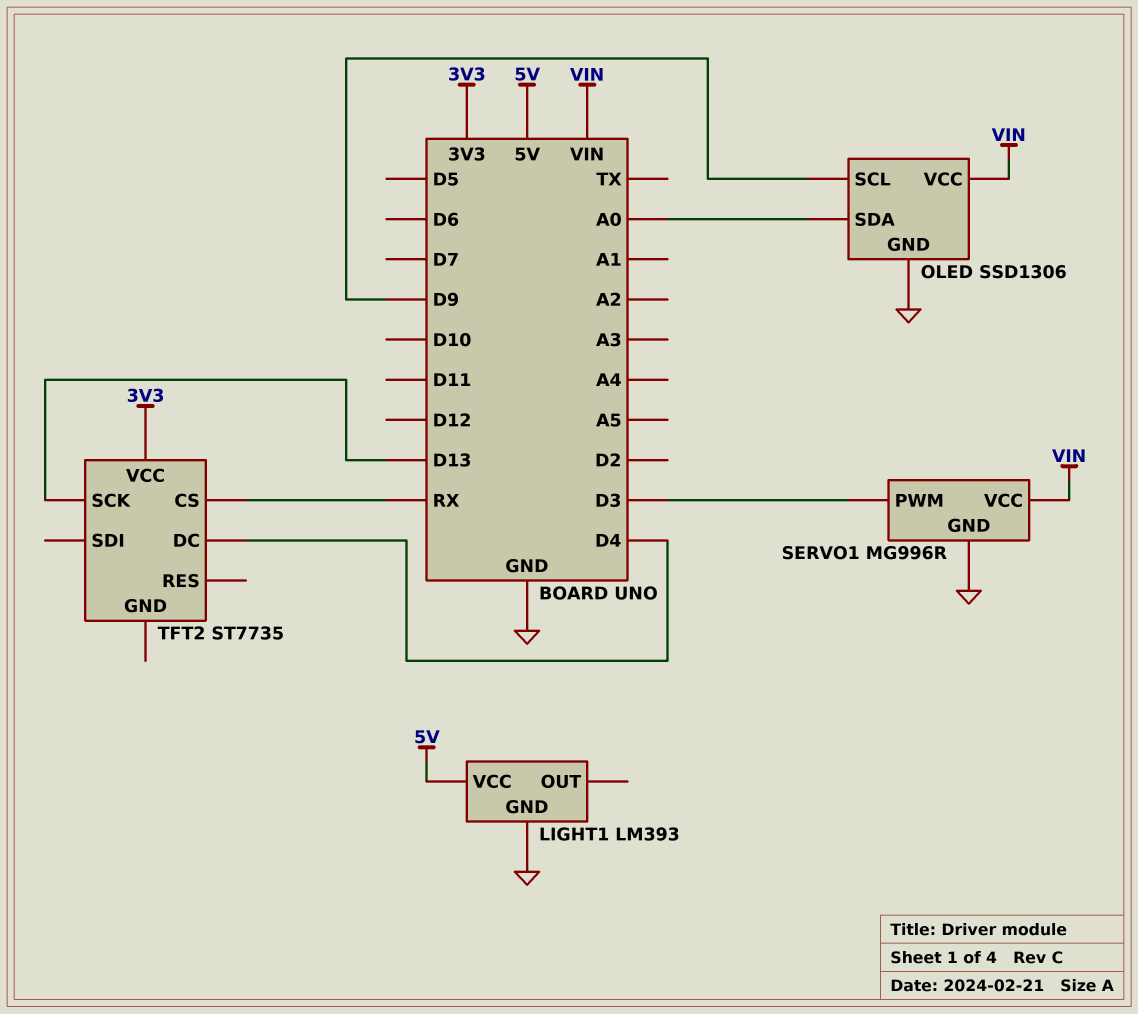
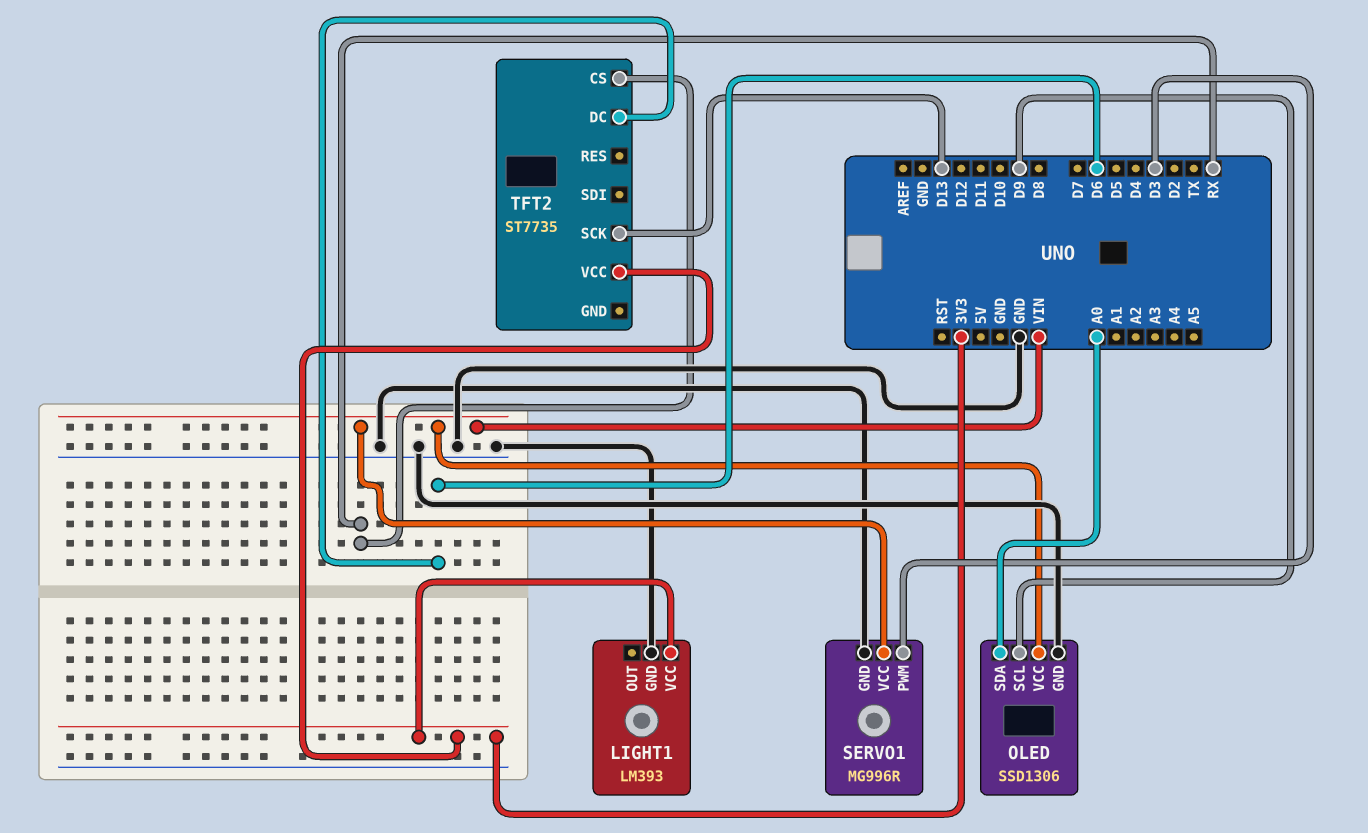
LIGHT1 pin VCC: 5V -> 3V3
TFT2 pin DC: D4 -> D6

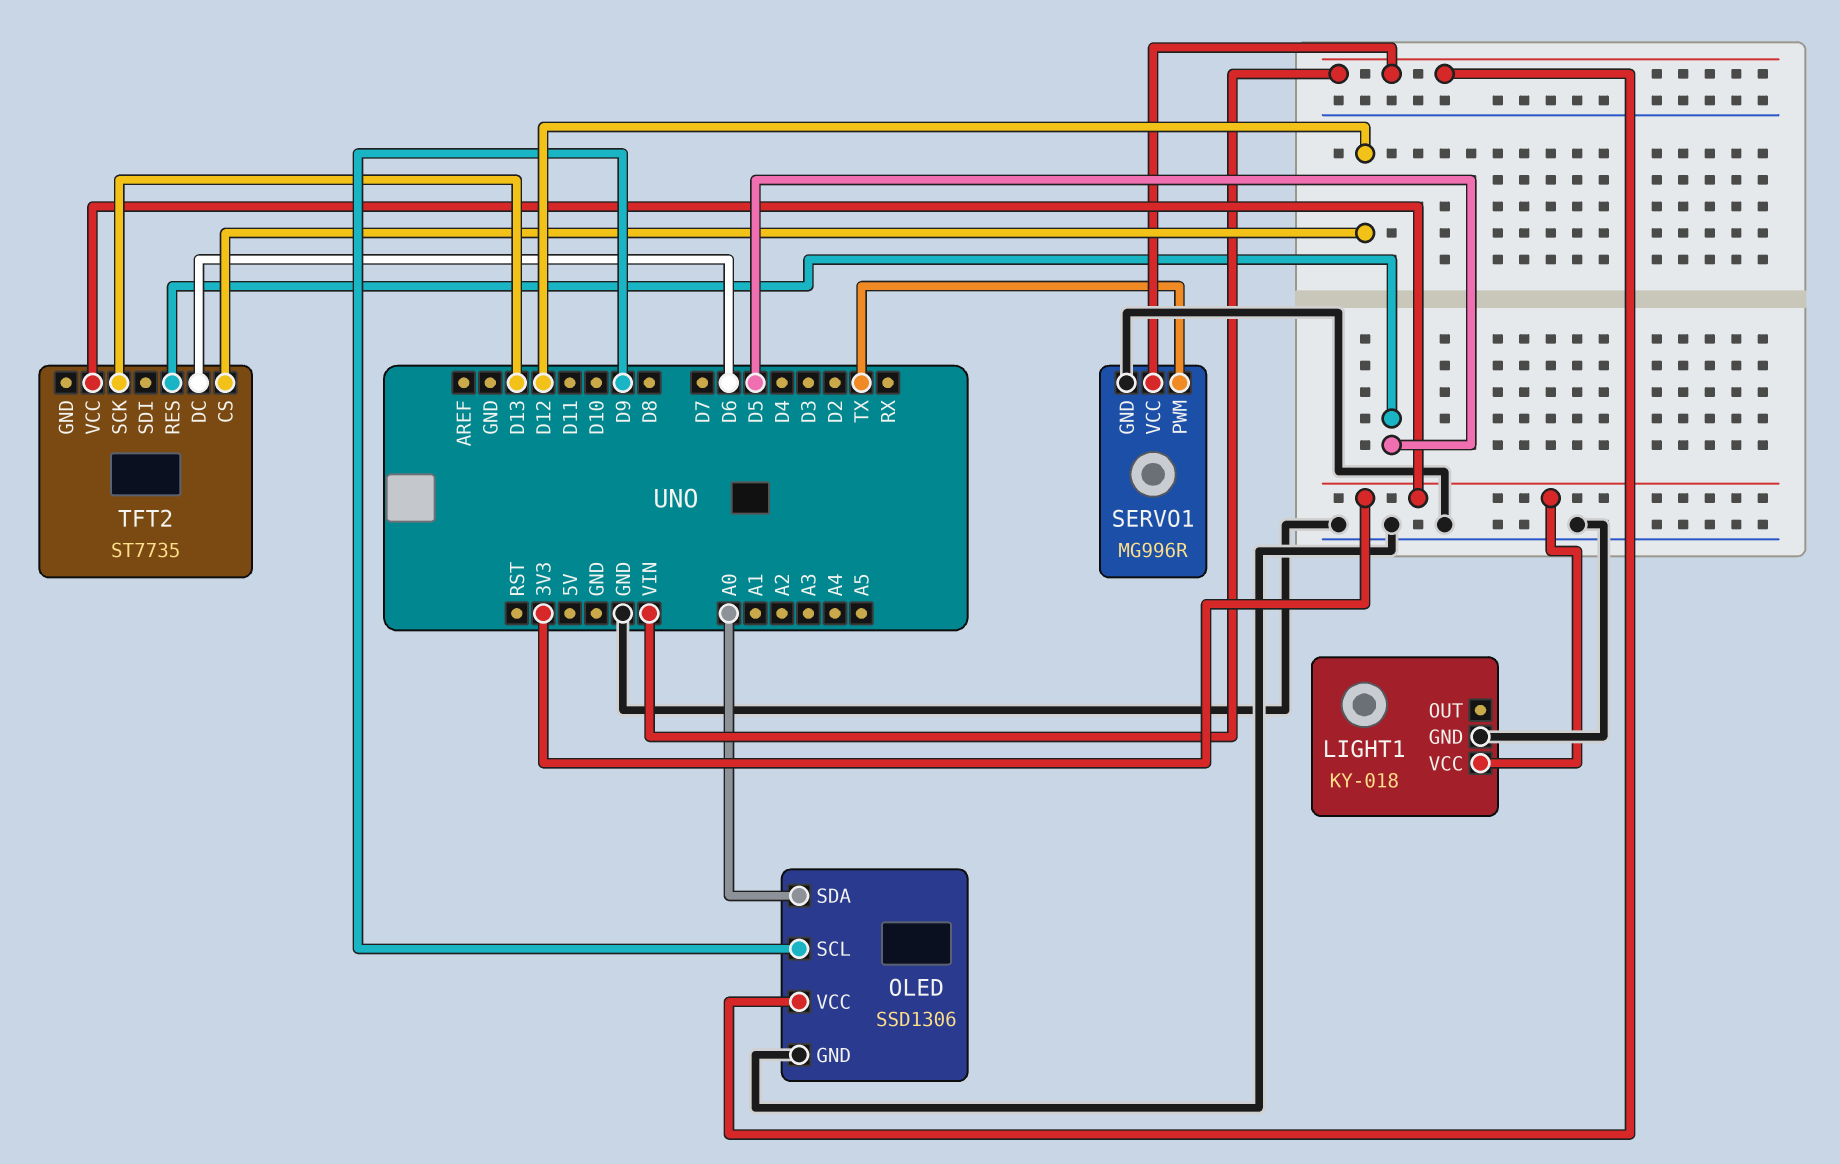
LIGHT1: LM393 -> KY-018
SERVO1 pin PWM: D3 -> TX
TFT2 pin CS: RX -> D12
TFT2 pin RES: none -> D5

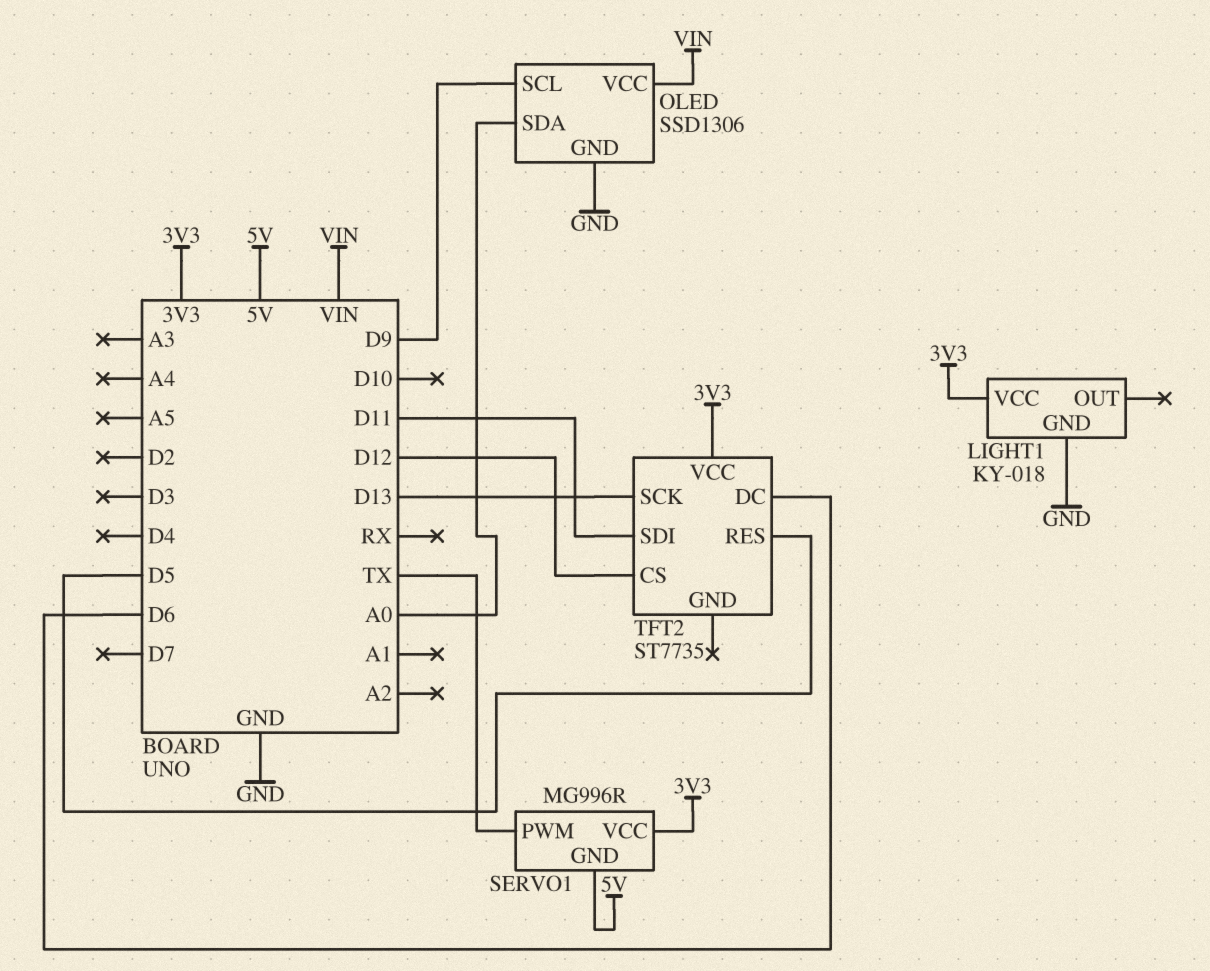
SERVO1 pin GND: GND -> 5V
SERVO1 pin VCC: VIN -> 3V3
TFT2 pin SDI: none -> D11

